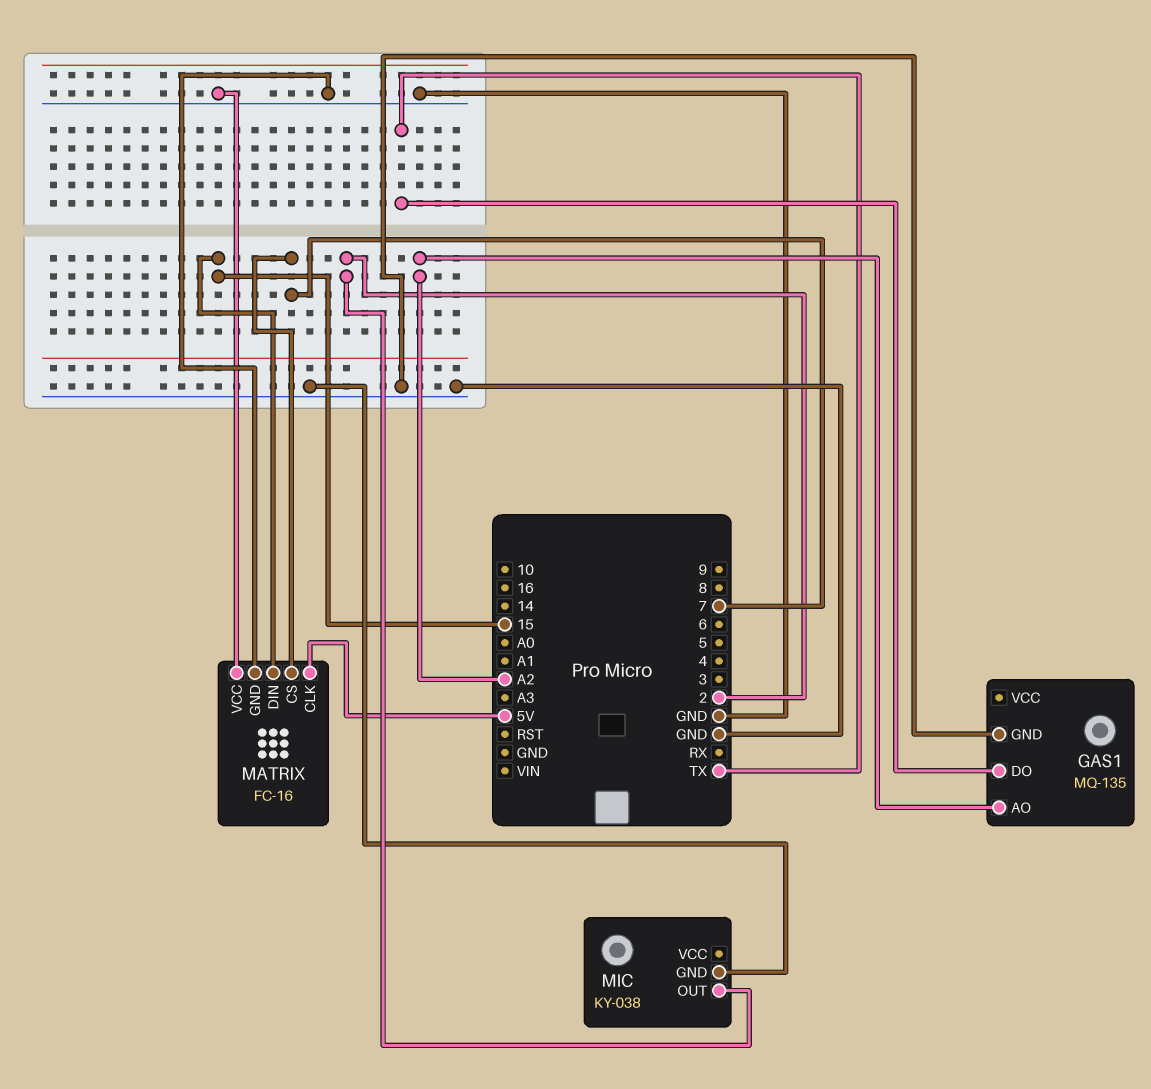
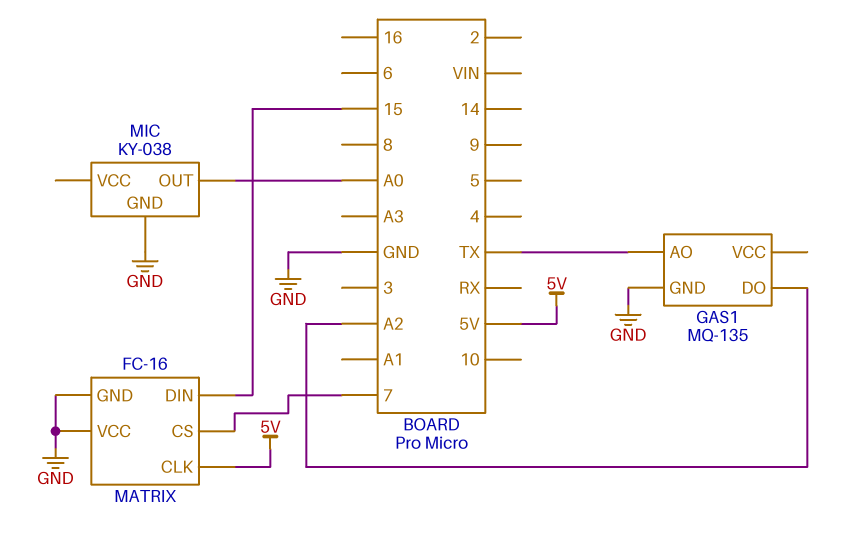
GAS1 pin AO: A2 -> TX
GAS1 pin DO: TX -> A2
MIC pin OUT: 2 -> A0

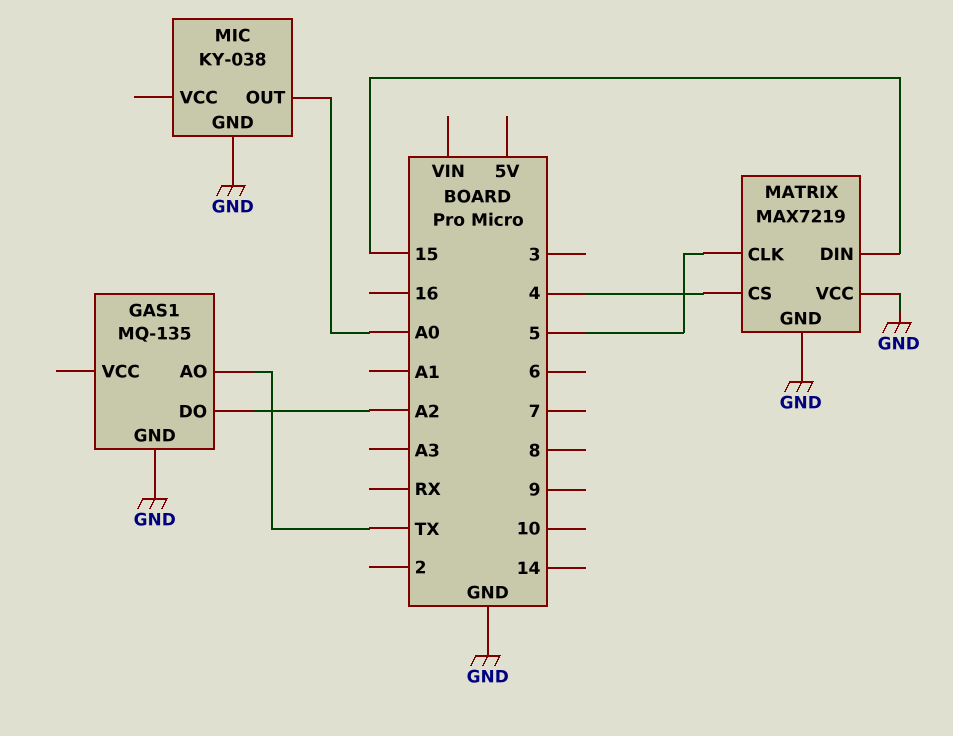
MATRIX: FC-16 -> MAX7219
MATRIX pin CLK: 5V -> 5
MATRIX pin CS: 7 -> 4

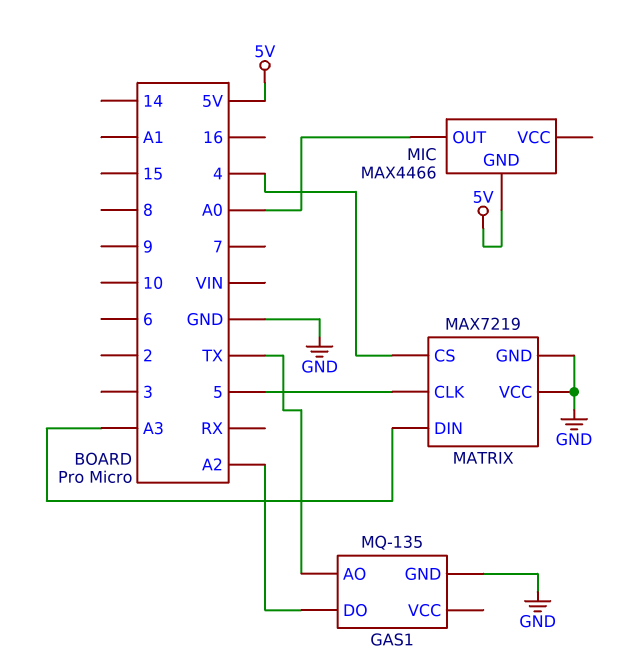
MATRIX pin DIN: 15 -> A3
MIC: KY-038 -> MAX4466
MIC pin GND: GND -> 5V

